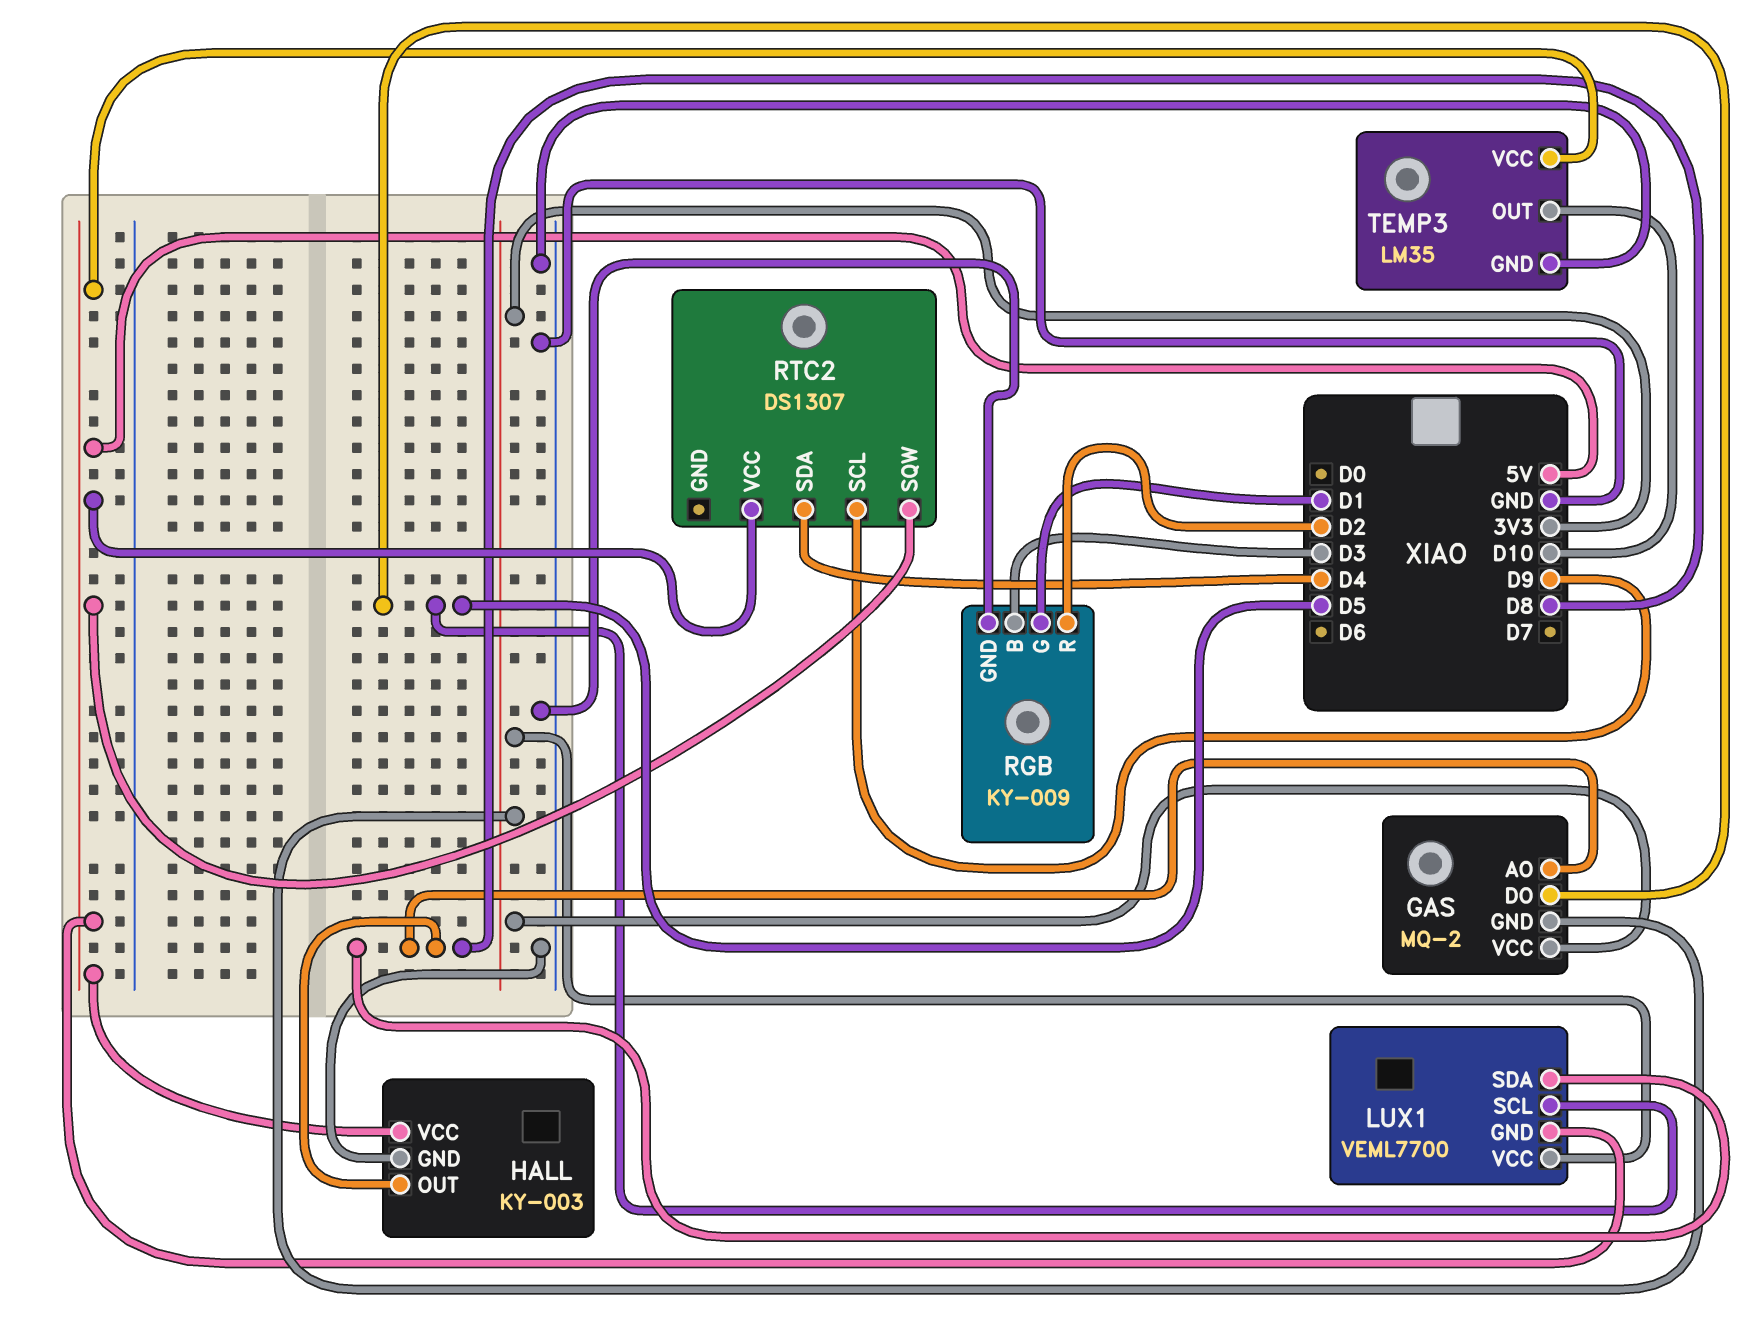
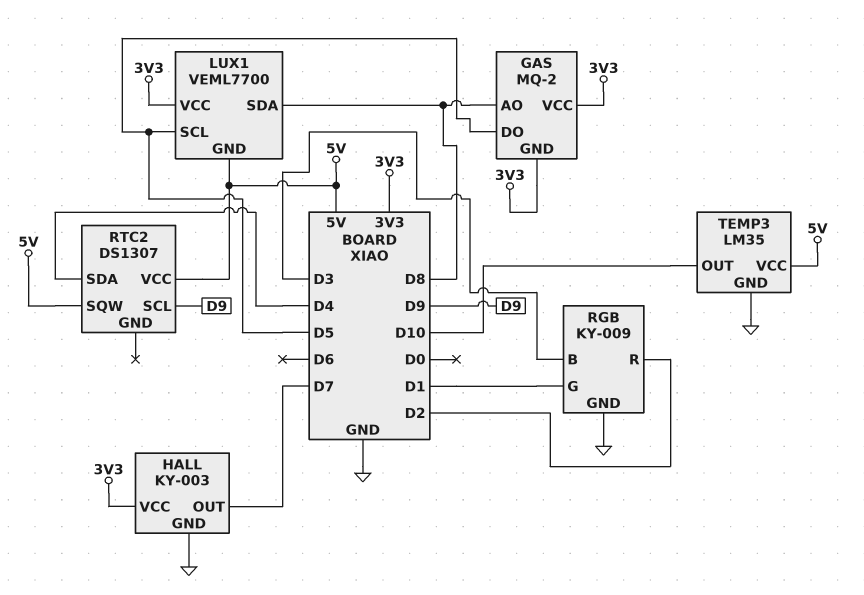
HALL pin OUT: D8 -> D7
HALL pin VCC: 5V -> 3V3

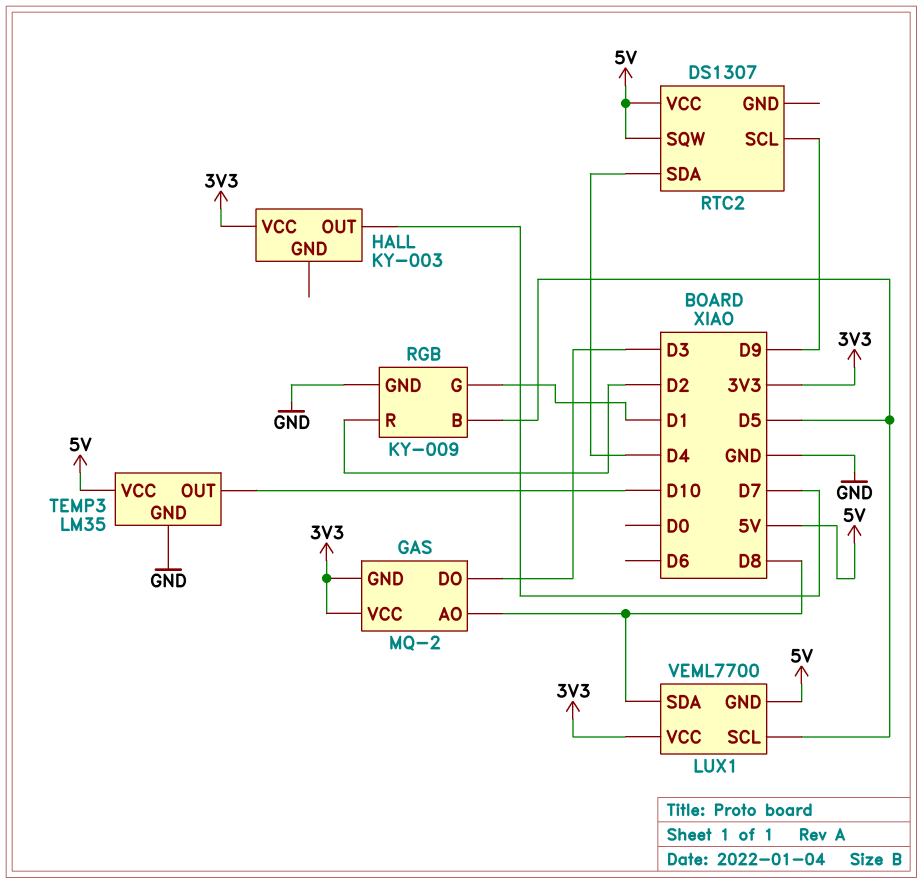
GAS pin DO: D5 -> D3
HALL pin GND: GND -> none
RGB pin B: D3 -> D5

